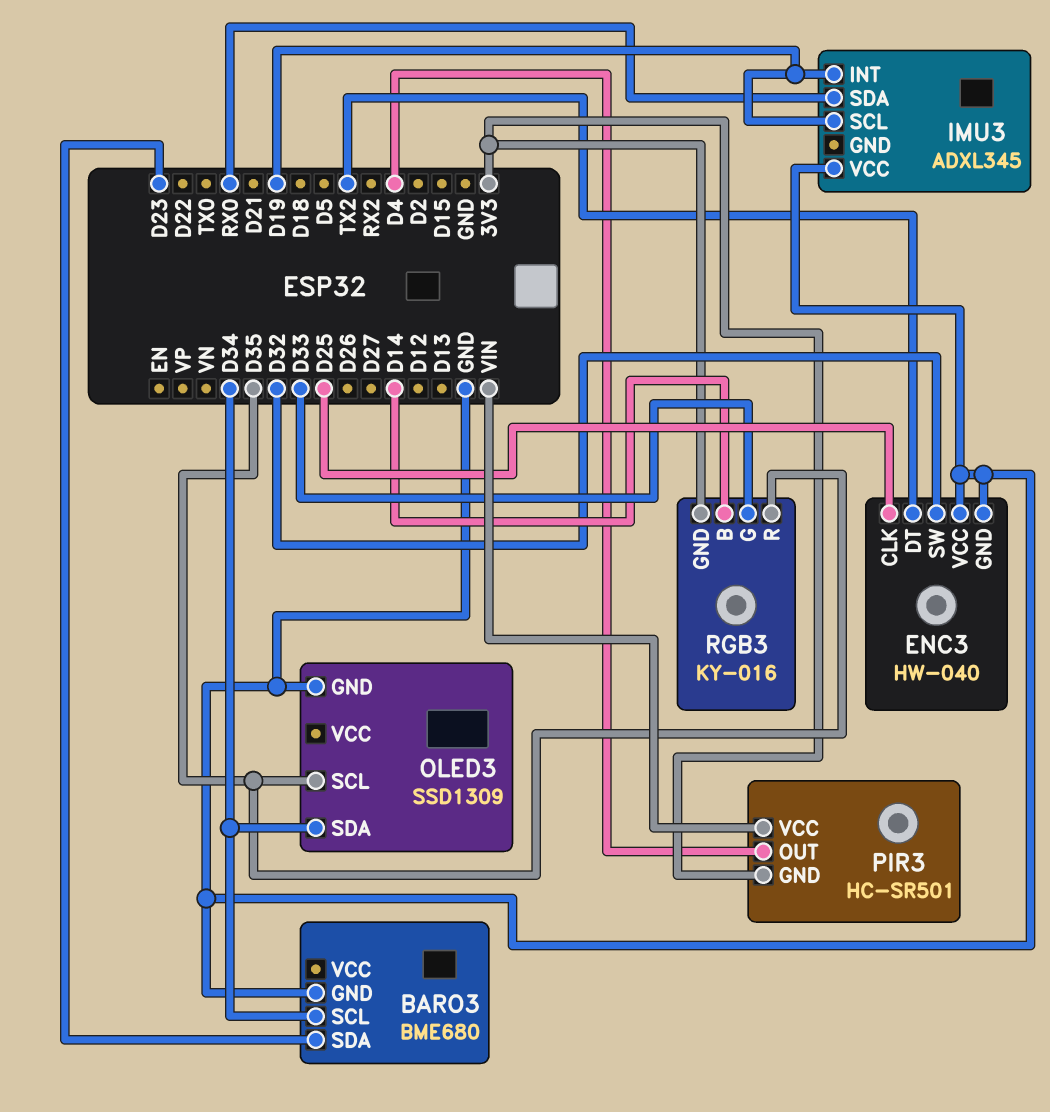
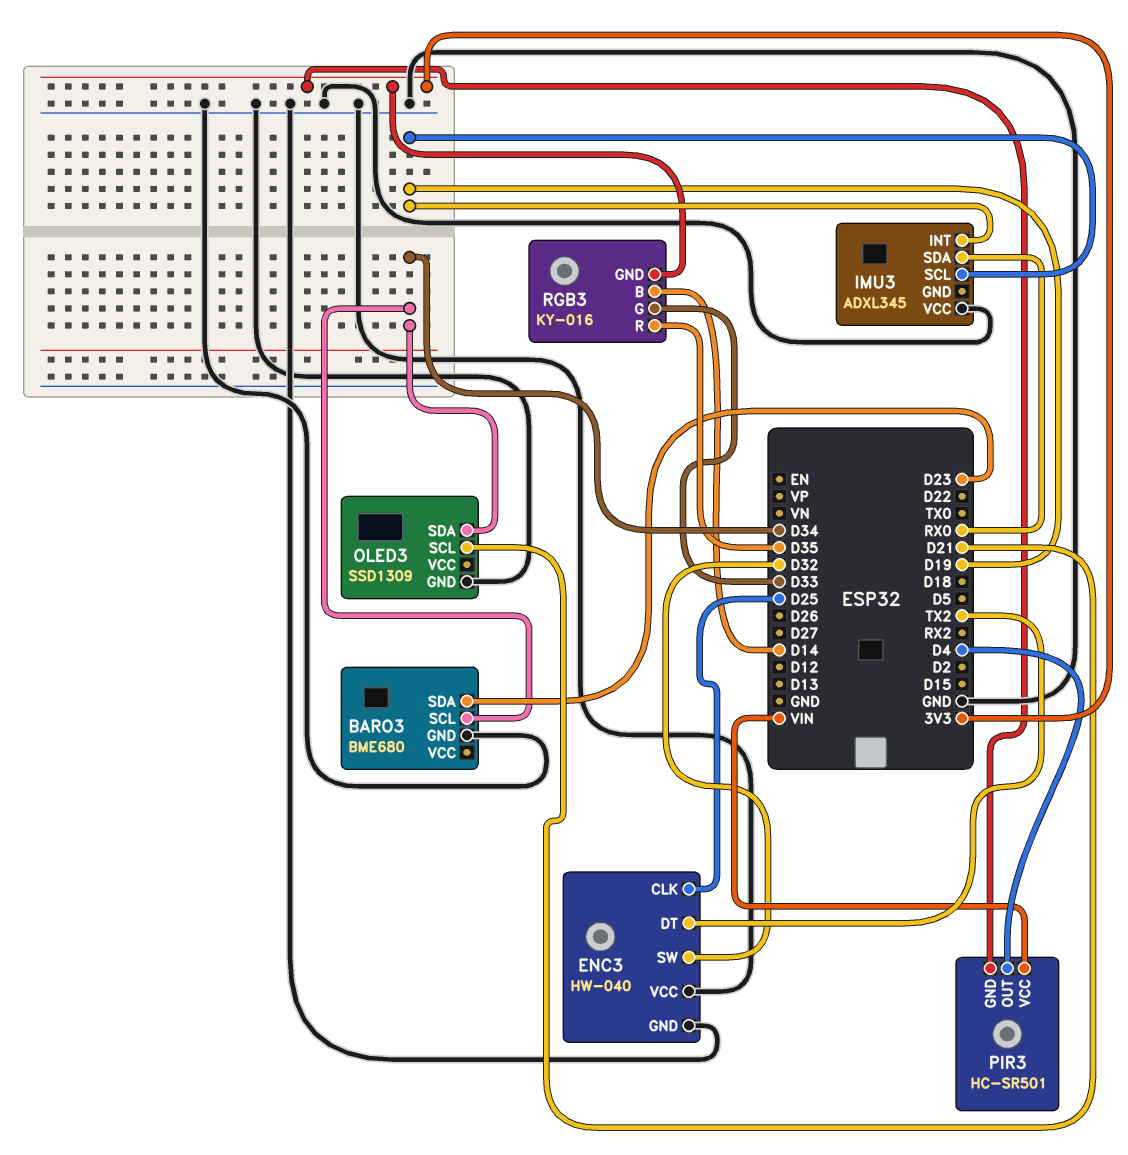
OLED3 pin SCL: D35 -> D21

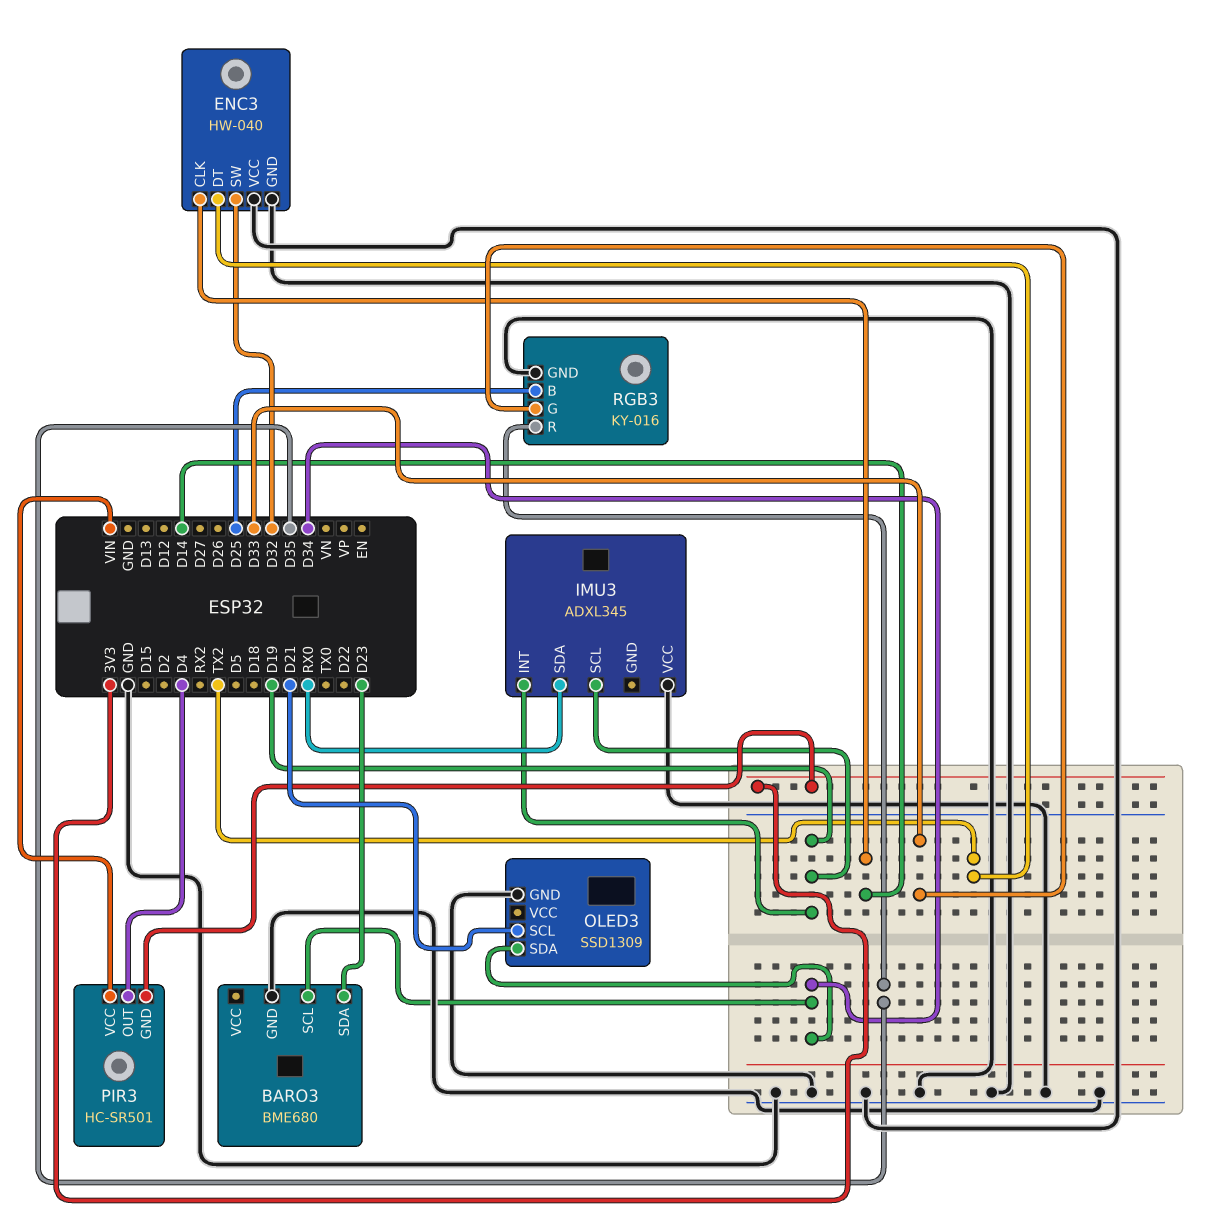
ENC3 pin CLK: D25 -> D14
RGB3 pin B: D14 -> D25
RGB3 pin GND: 3V3 -> GND

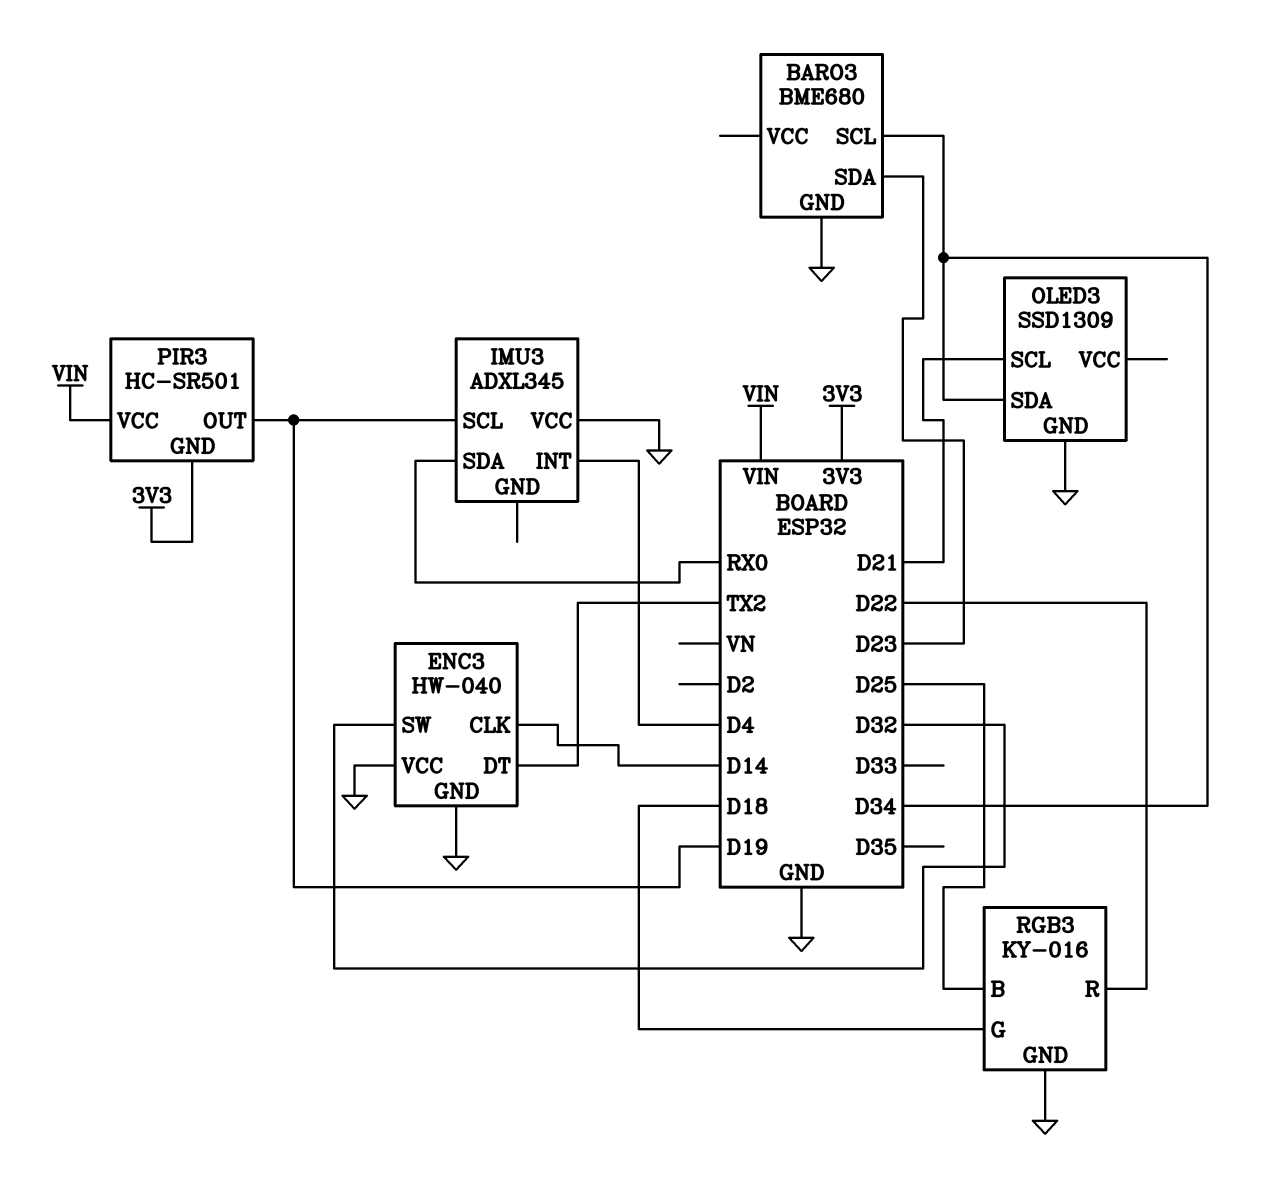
IMU3 pin INT: D19 -> D4
PIR3 pin OUT: D4 -> D19
RGB3 pin G: D33 -> D18
RGB3 pin R: D35 -> D22

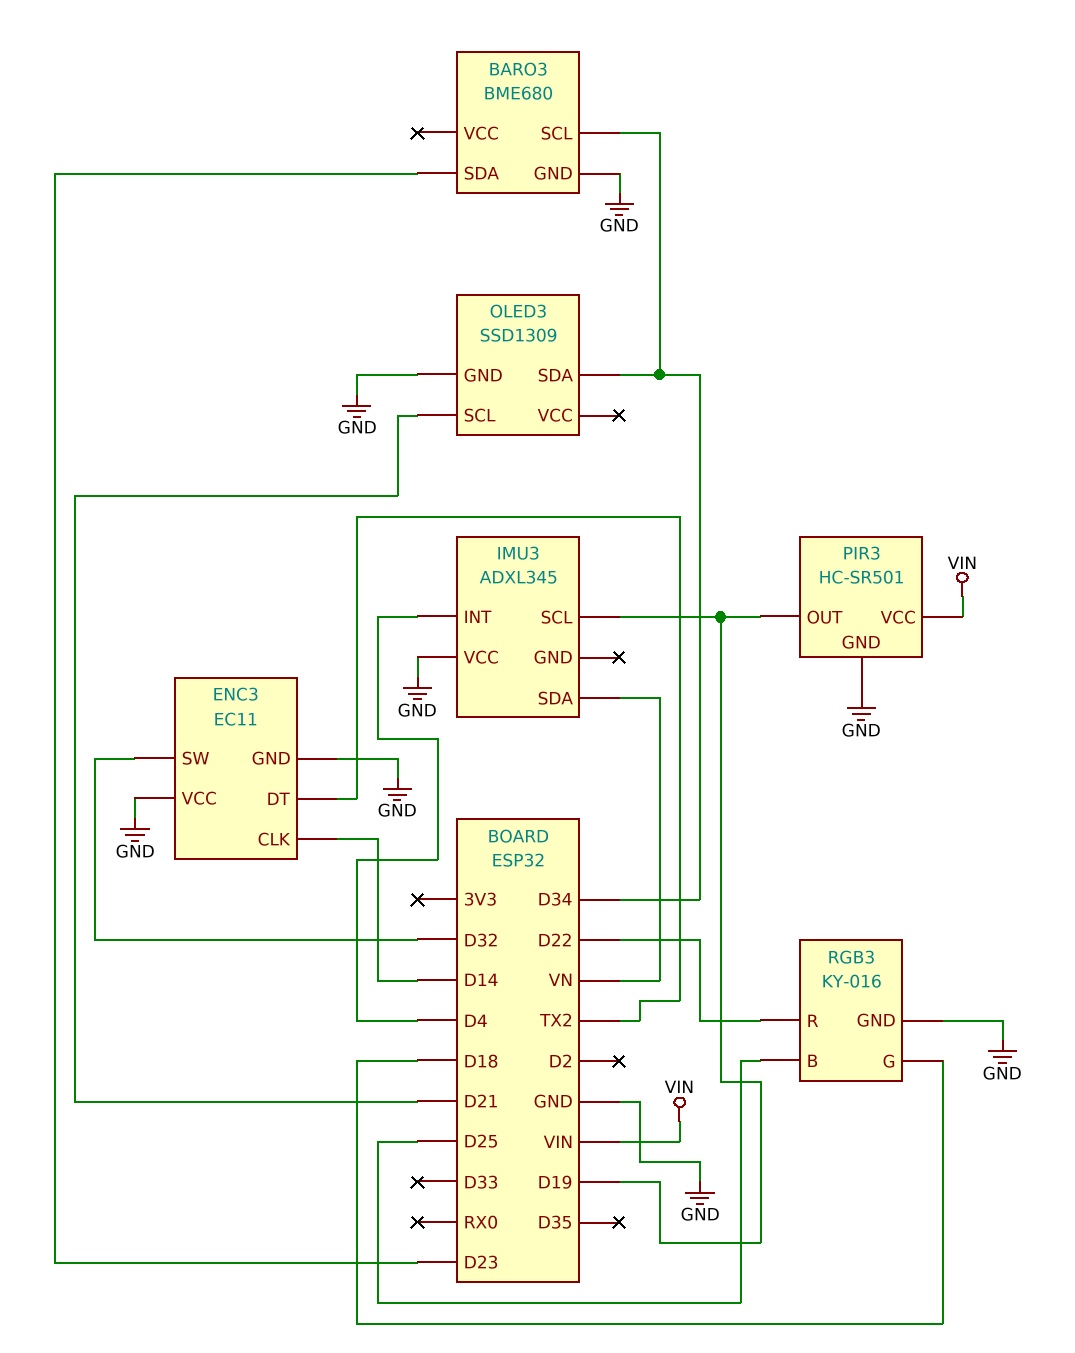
ENC3: HW-040 -> EC11
IMU3 pin SDA: RX0 -> VN
PIR3 pin GND: 3V3 -> GND

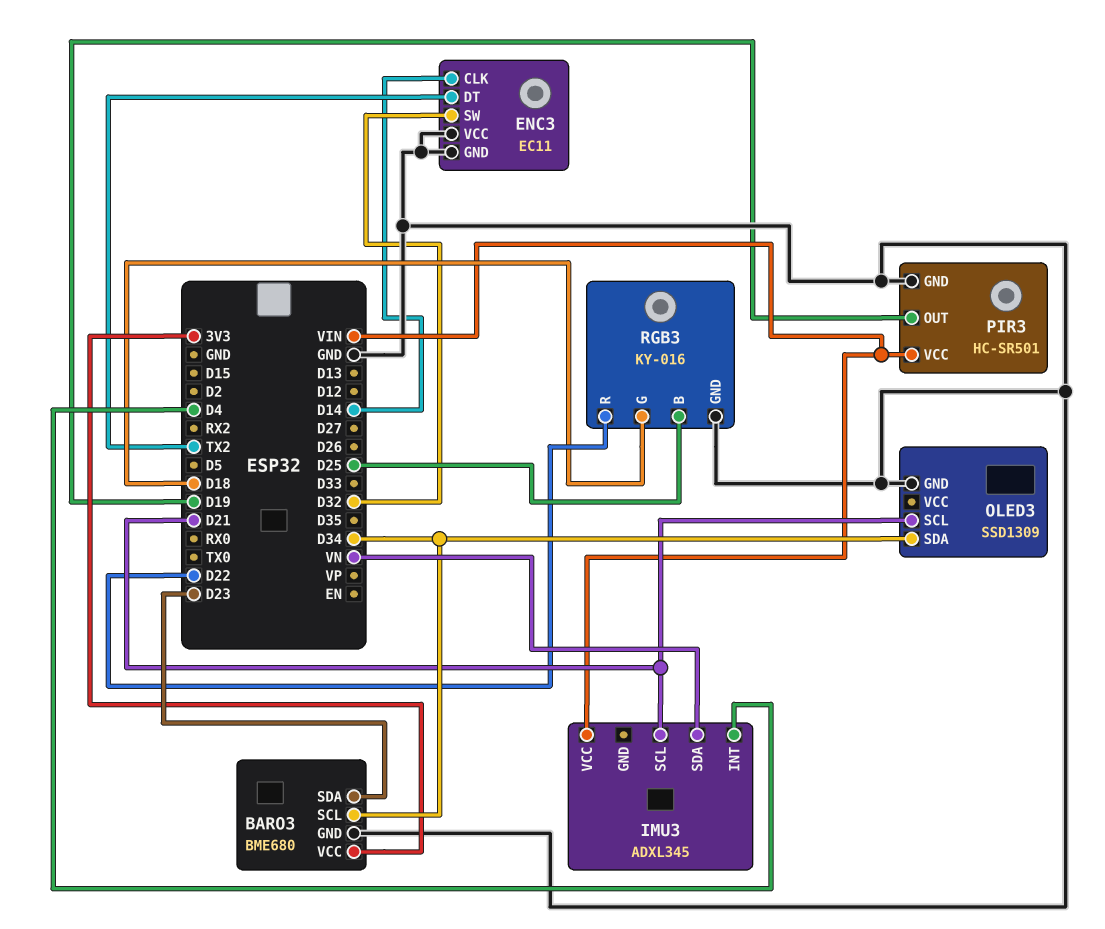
BARO3 pin VCC: none -> 3V3
IMU3 pin SCL: D19 -> D21
IMU3 pin VCC: GND -> VIN

